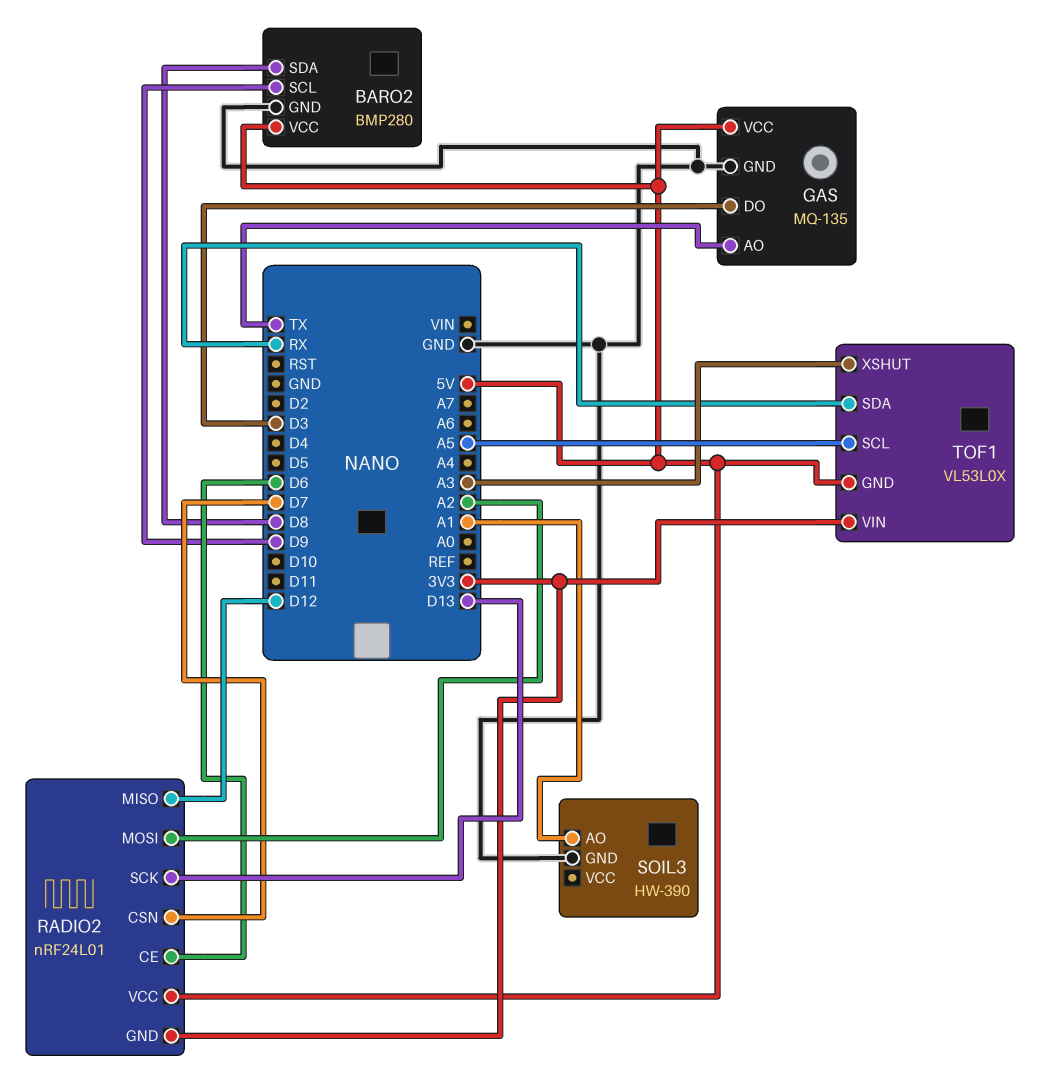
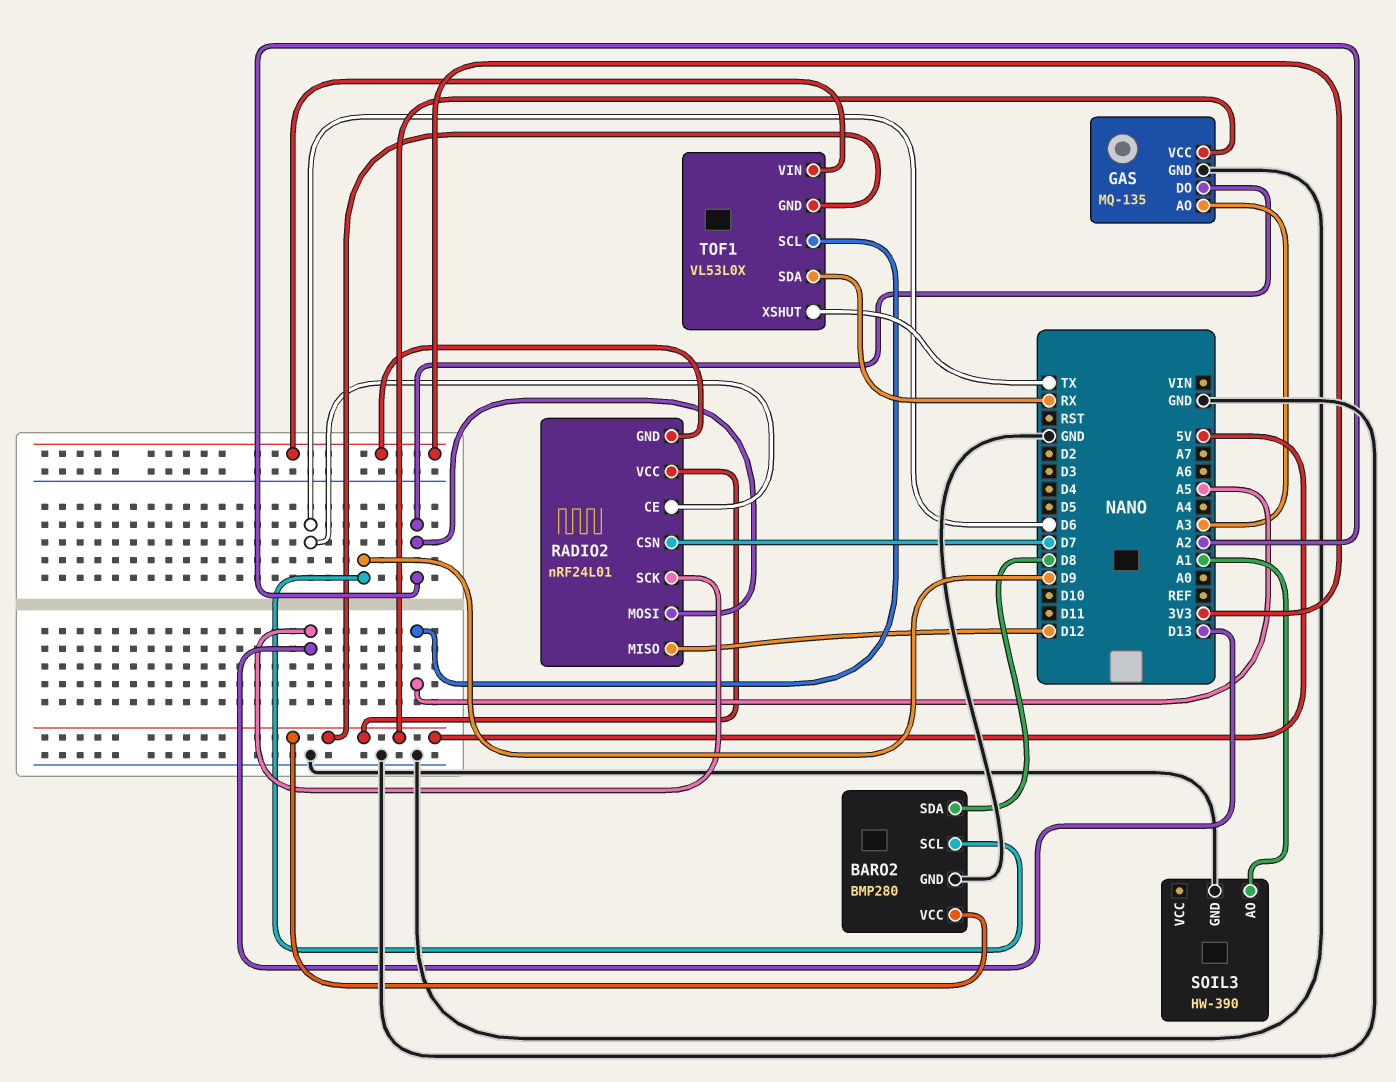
GAS pin AO: TX -> A3
GAS pin DO: D3 -> A2
TOF1 pin XSHUT: A3 -> TX

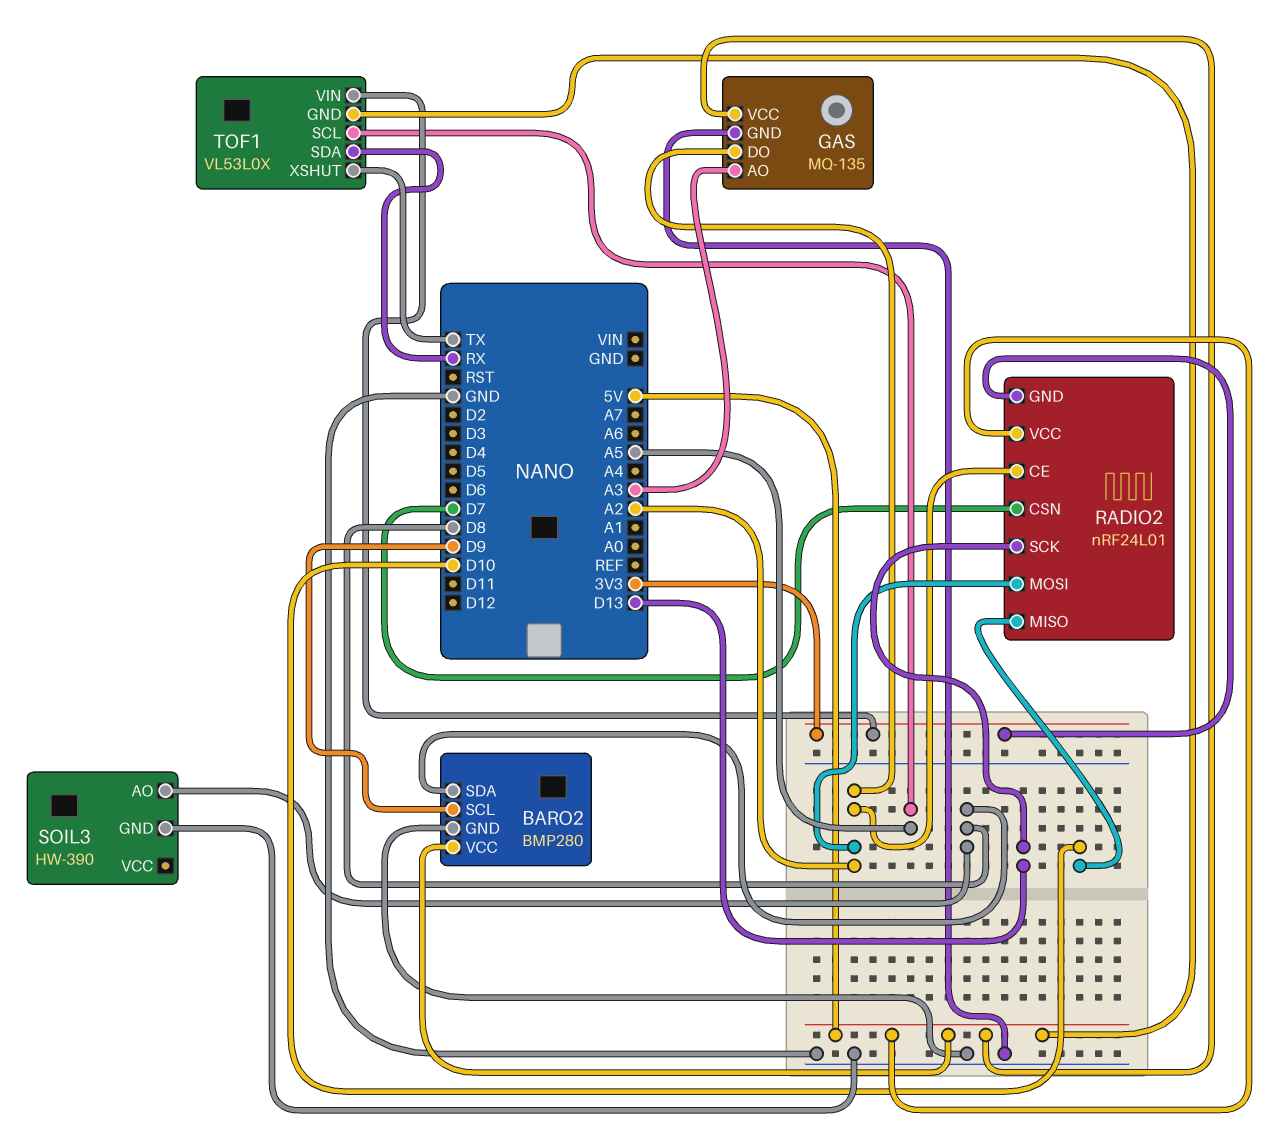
RADIO2 pin CE: D6 -> A2
RADIO2 pin MISO: D12 -> D10
SOIL3 pin AO: A1 -> D8

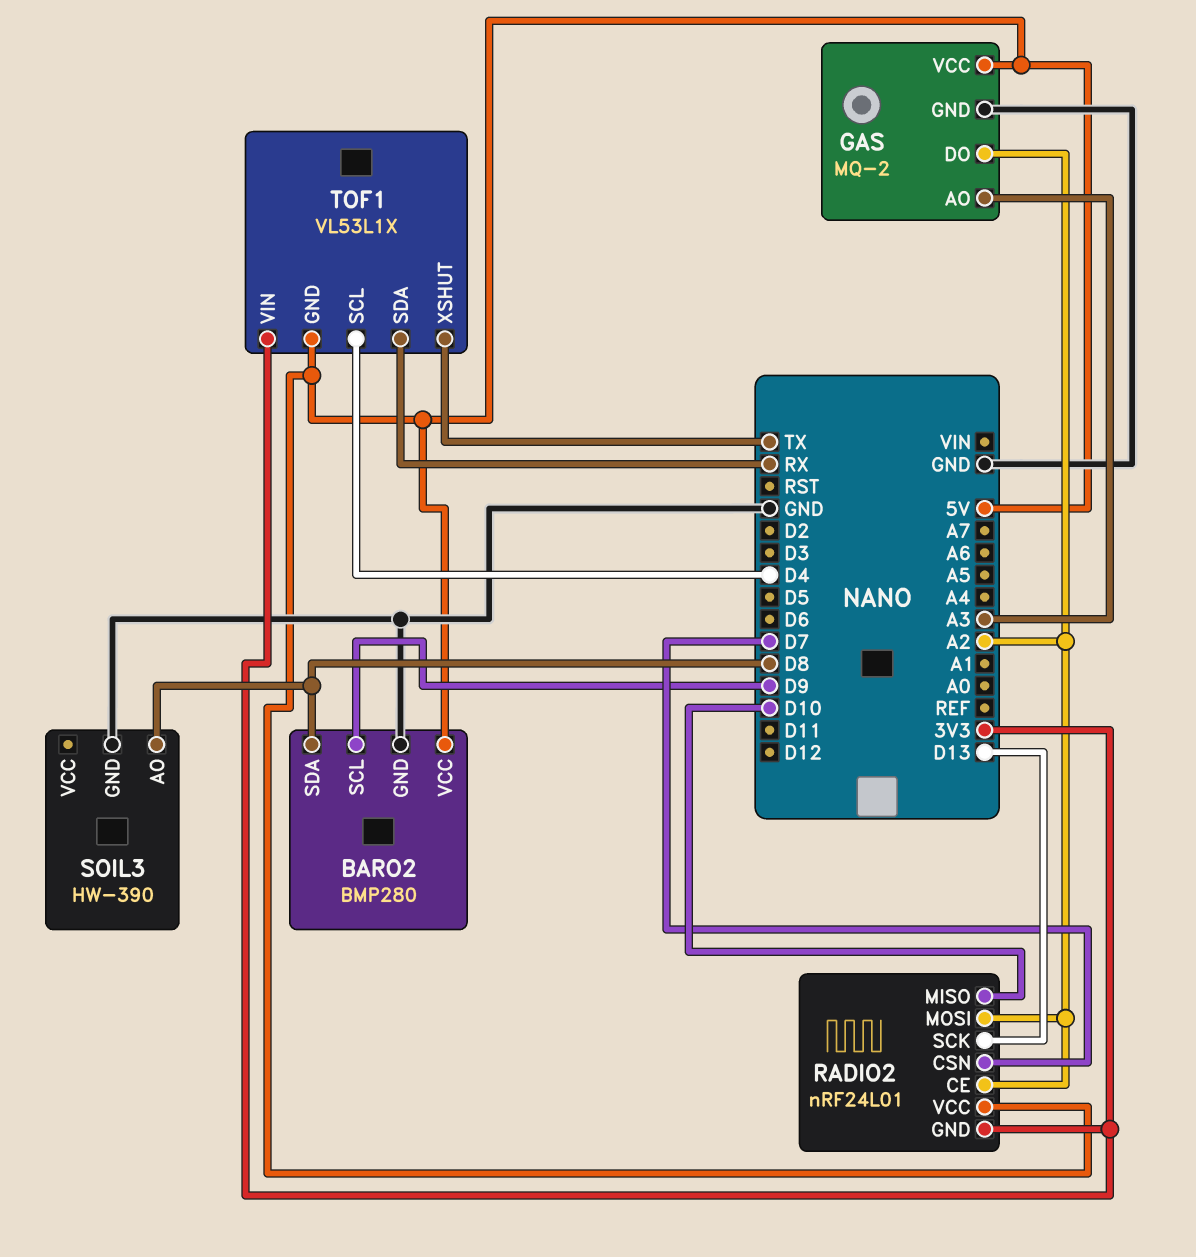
GAS: MQ-135 -> MQ-2
TOF1: VL53L0X -> VL53L1X
TOF1 pin SCL: A5 -> D4

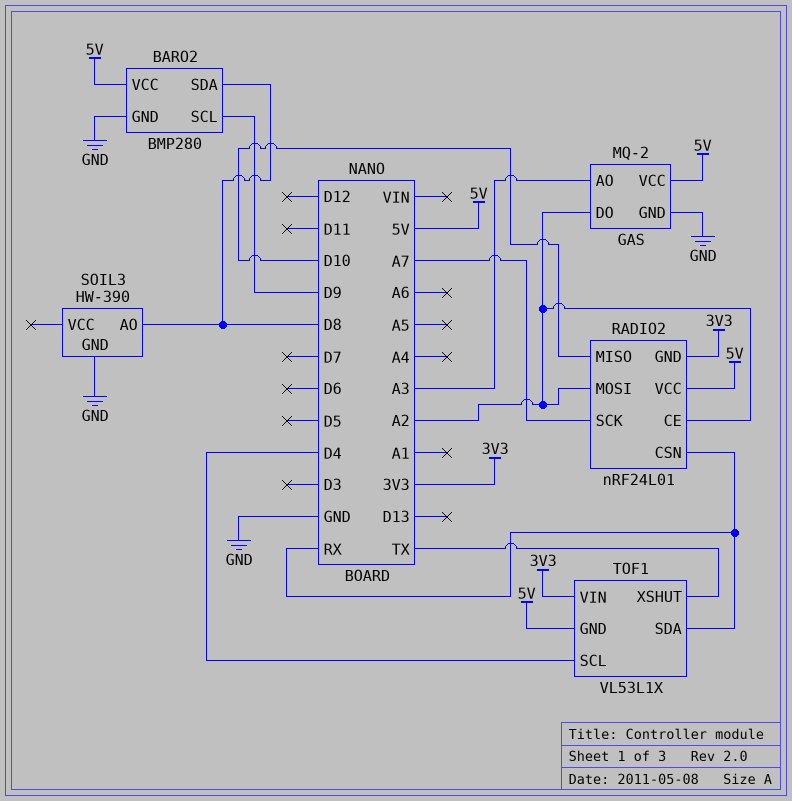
RADIO2 pin CSN: D7 -> RX
RADIO2 pin SCK: D13 -> A7

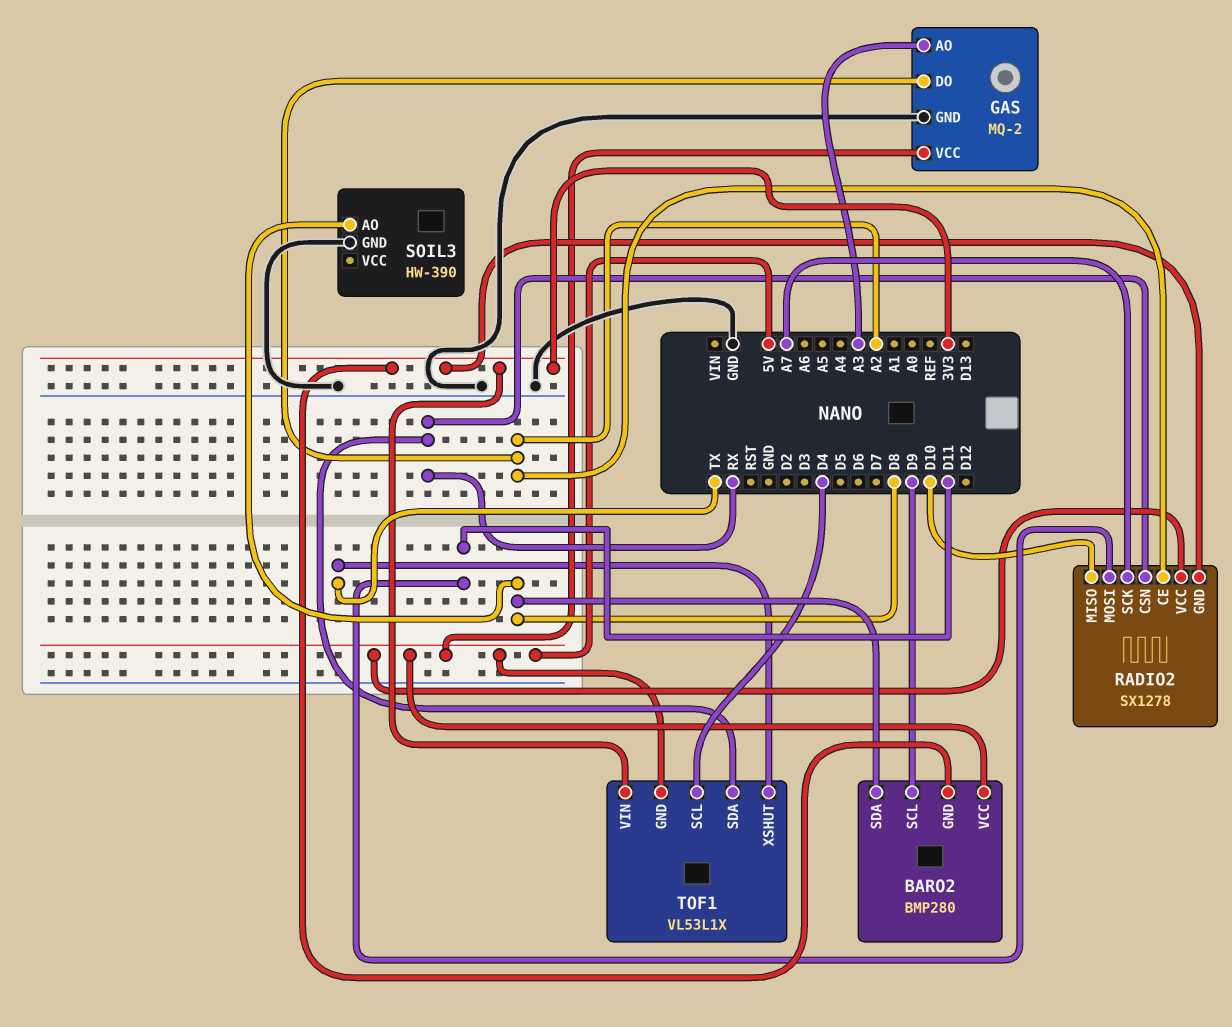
BARO2 pin GND: GND -> 3V3
RADIO2: nRF24L01 -> SX1278
RADIO2 pin MOSI: A2 -> D11

